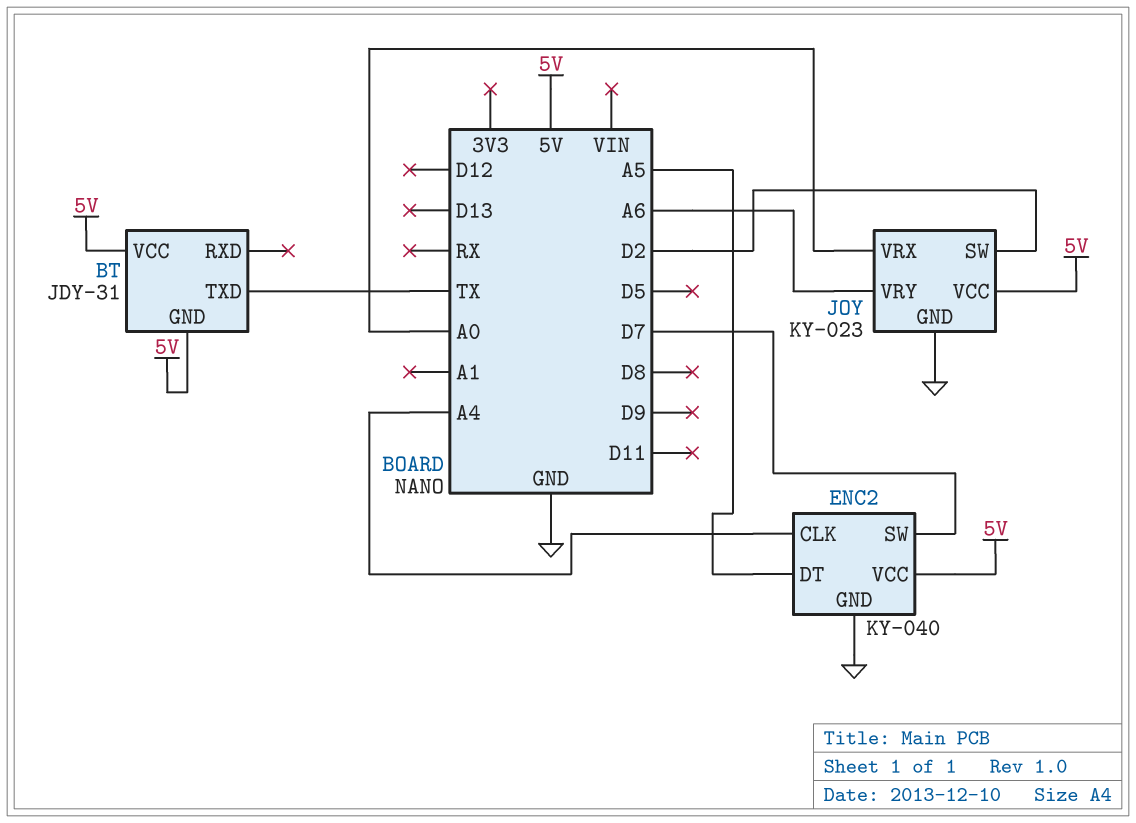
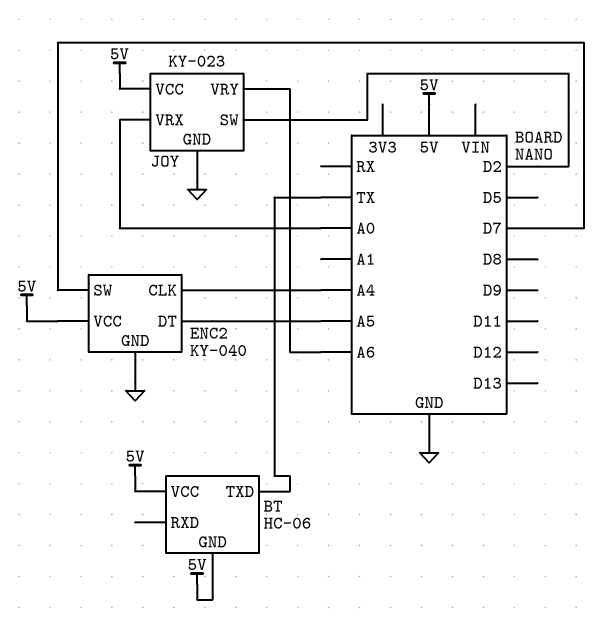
BT: JDY-31 -> HC-06

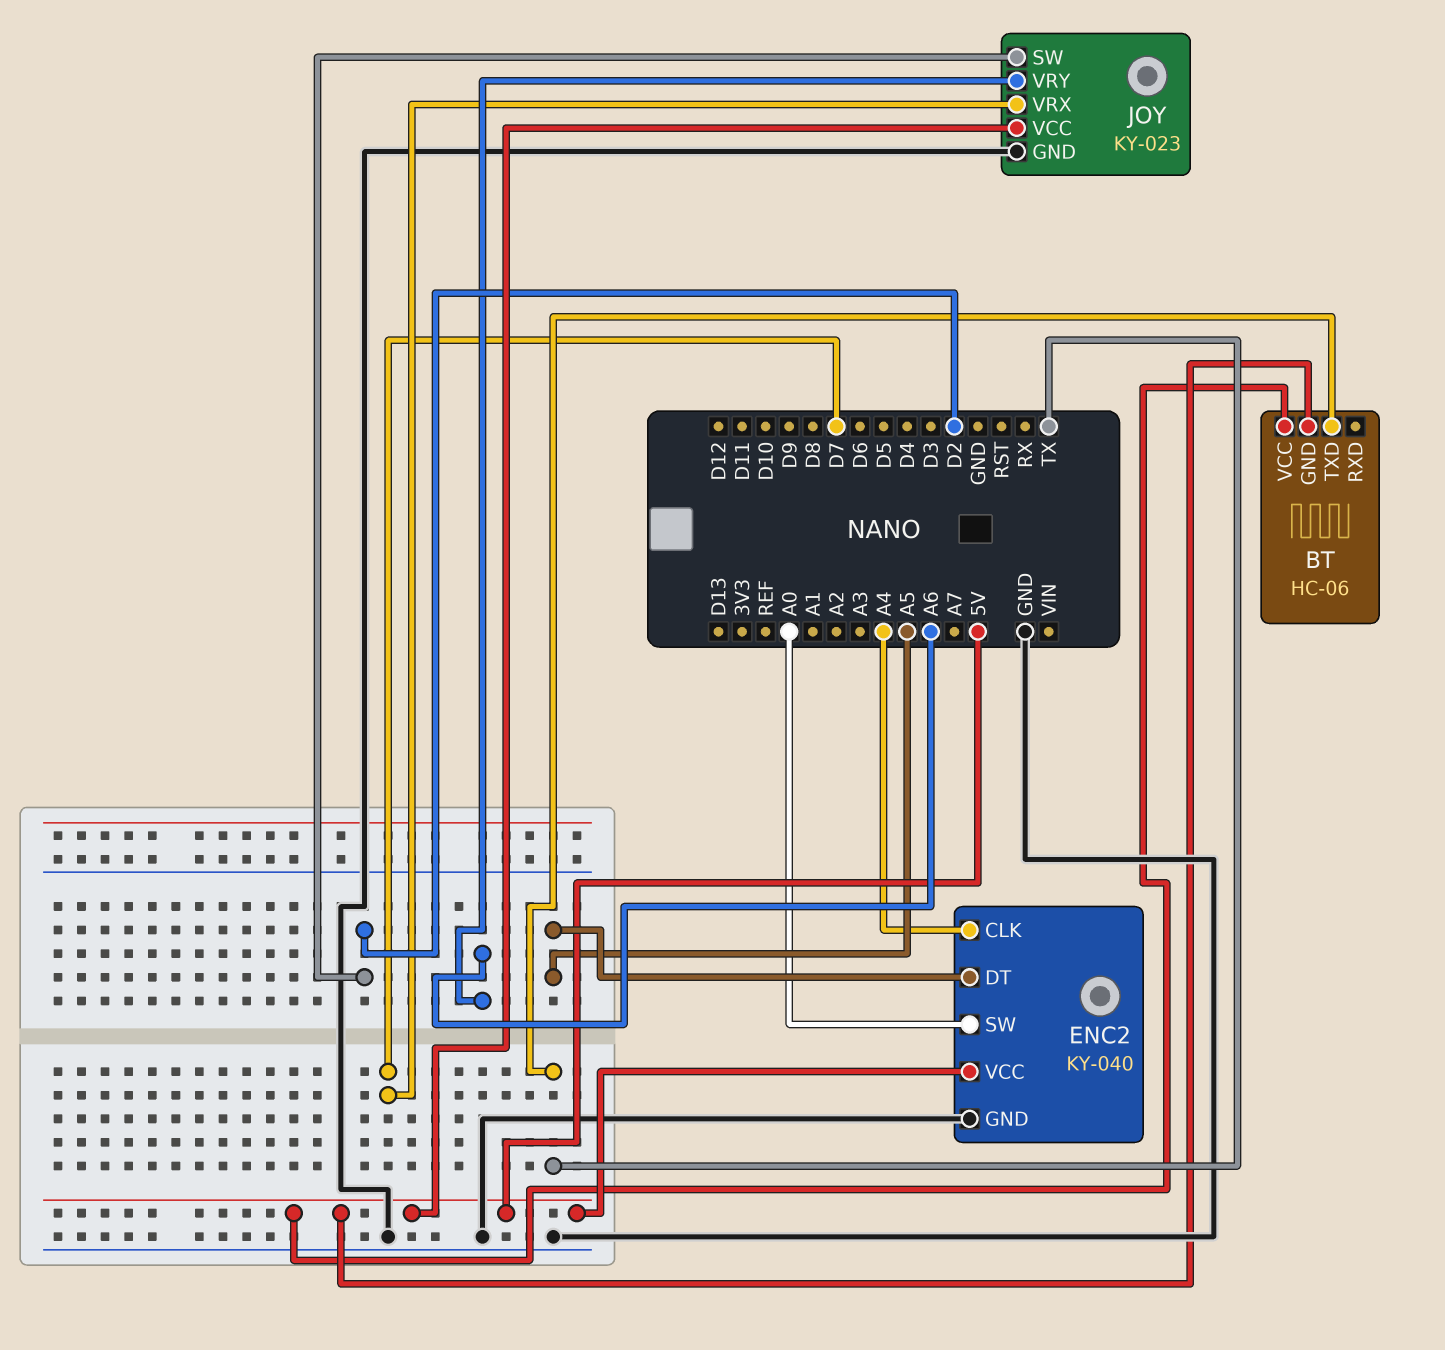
ENC2 pin SW: D7 -> A0
JOY pin VRX: A0 -> D7

